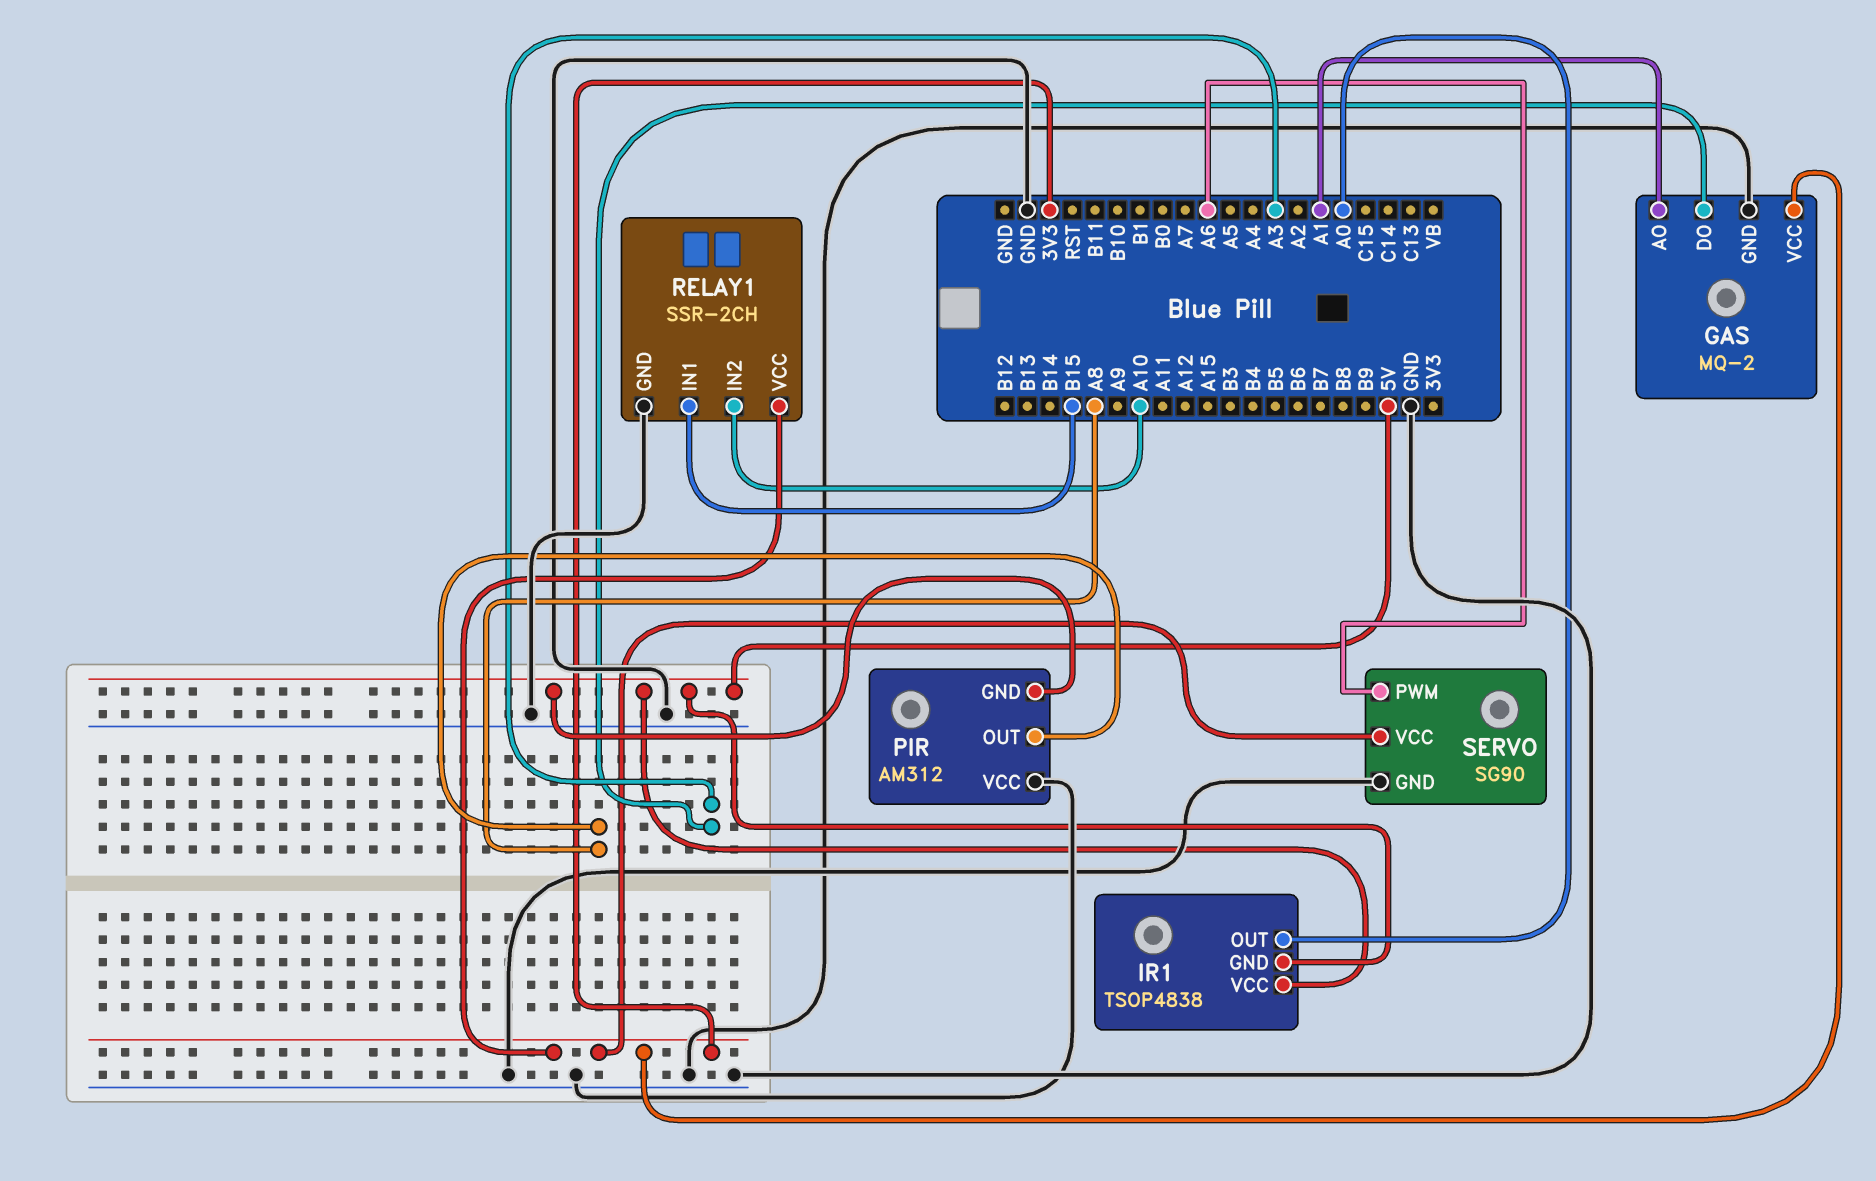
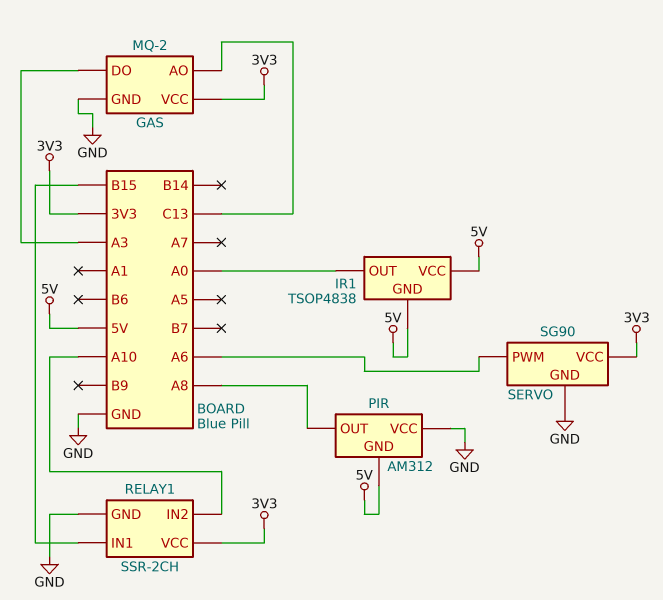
GAS pin AO: A1 -> C13

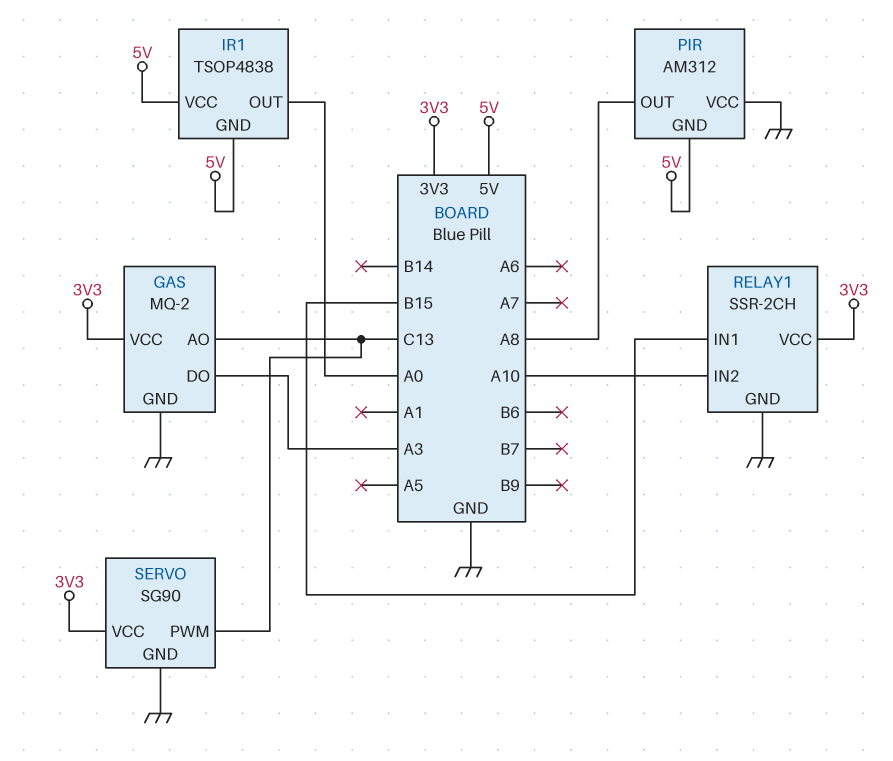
SERVO pin PWM: A6 -> C13

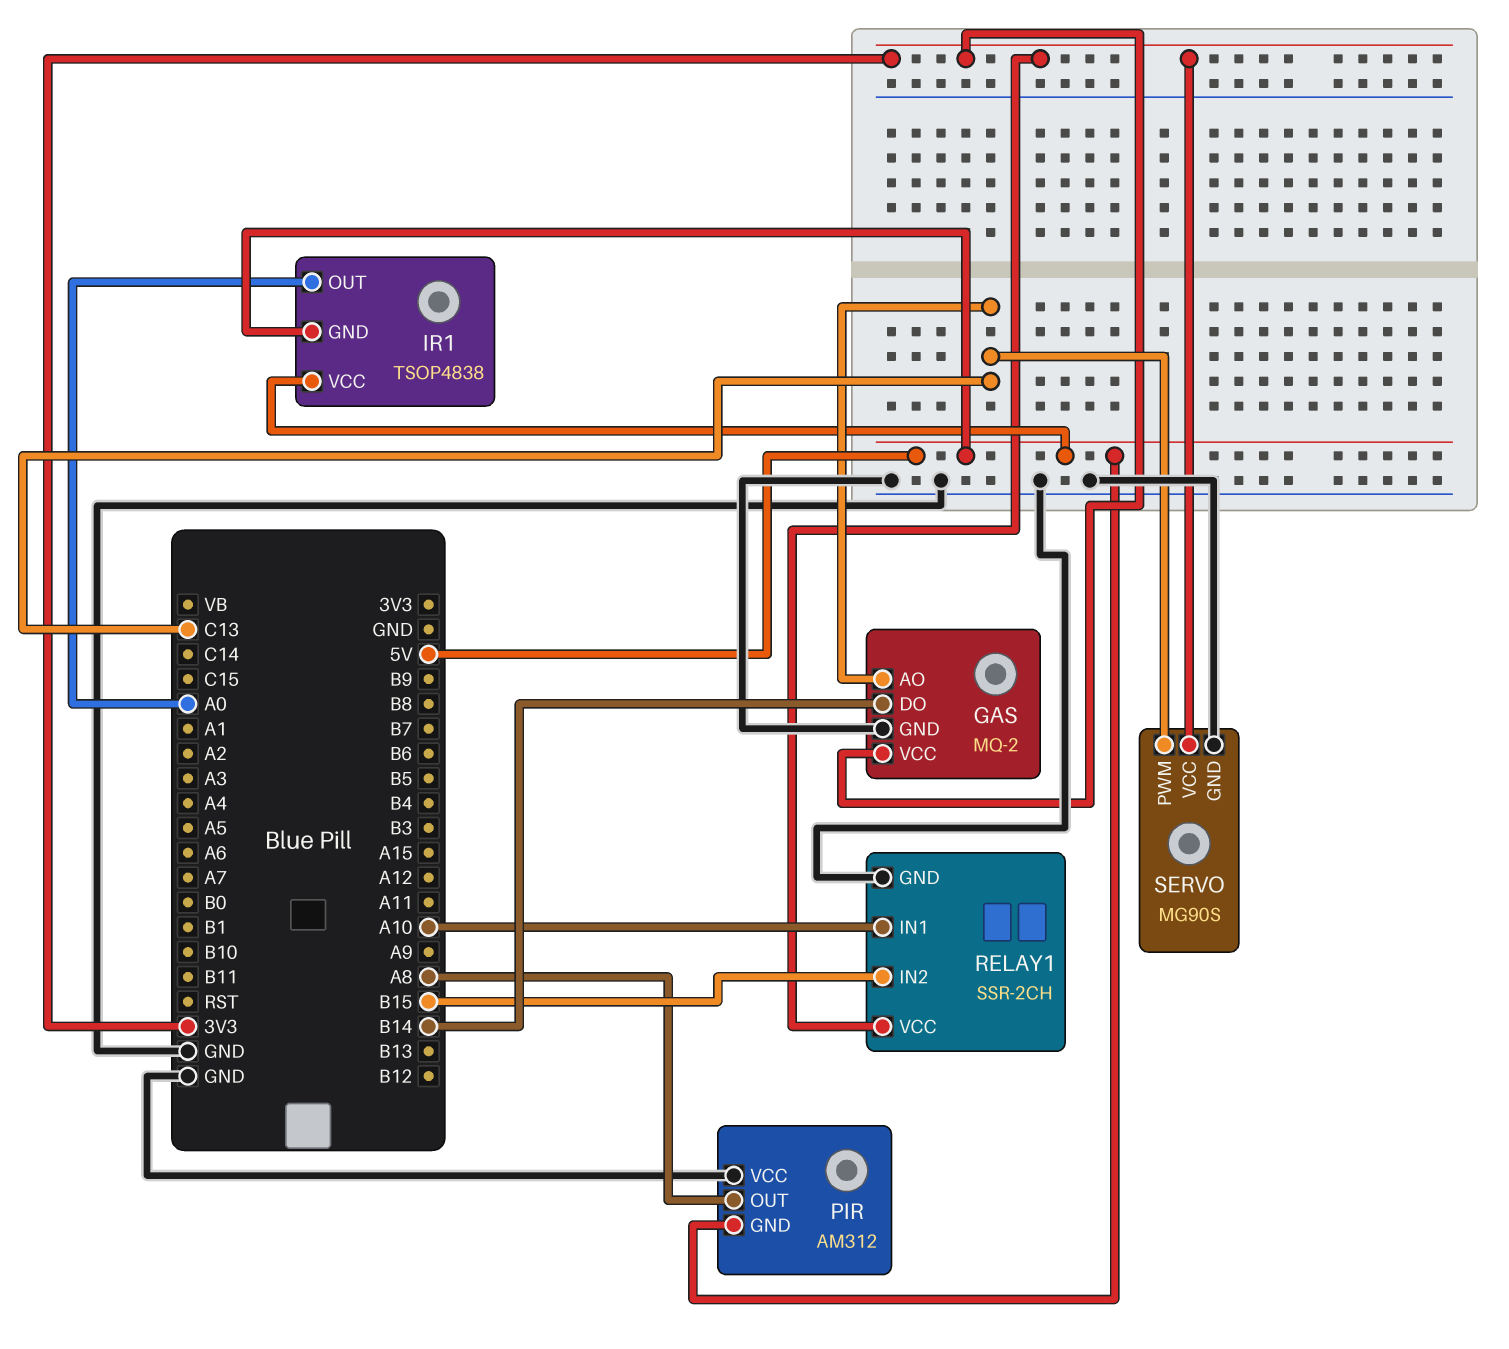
GAS pin DO: A3 -> B14
RELAY1 pin IN1: B15 -> A10
RELAY1 pin IN2: A10 -> B15
SERVO: SG90 -> MG90S

